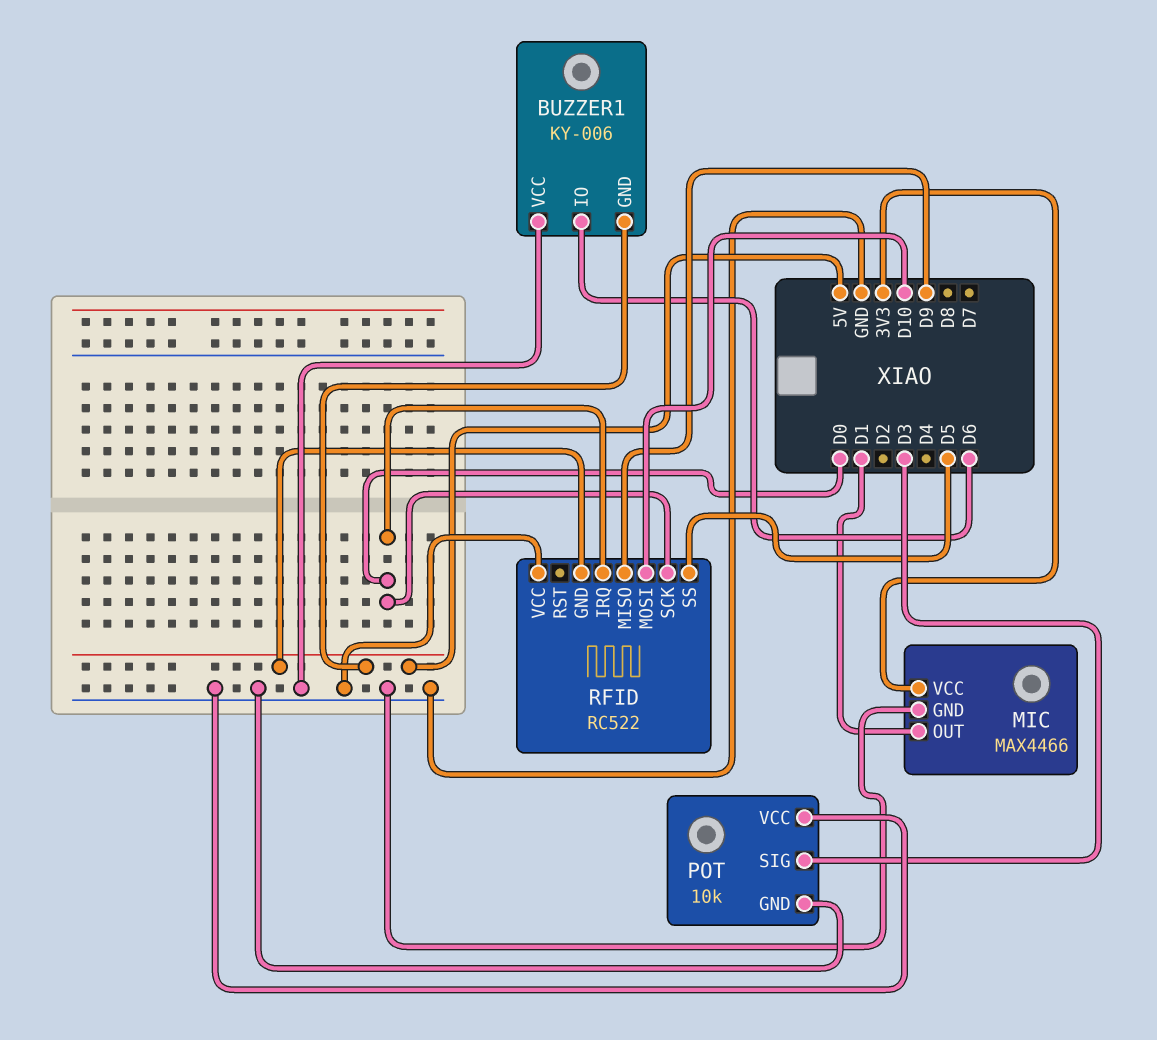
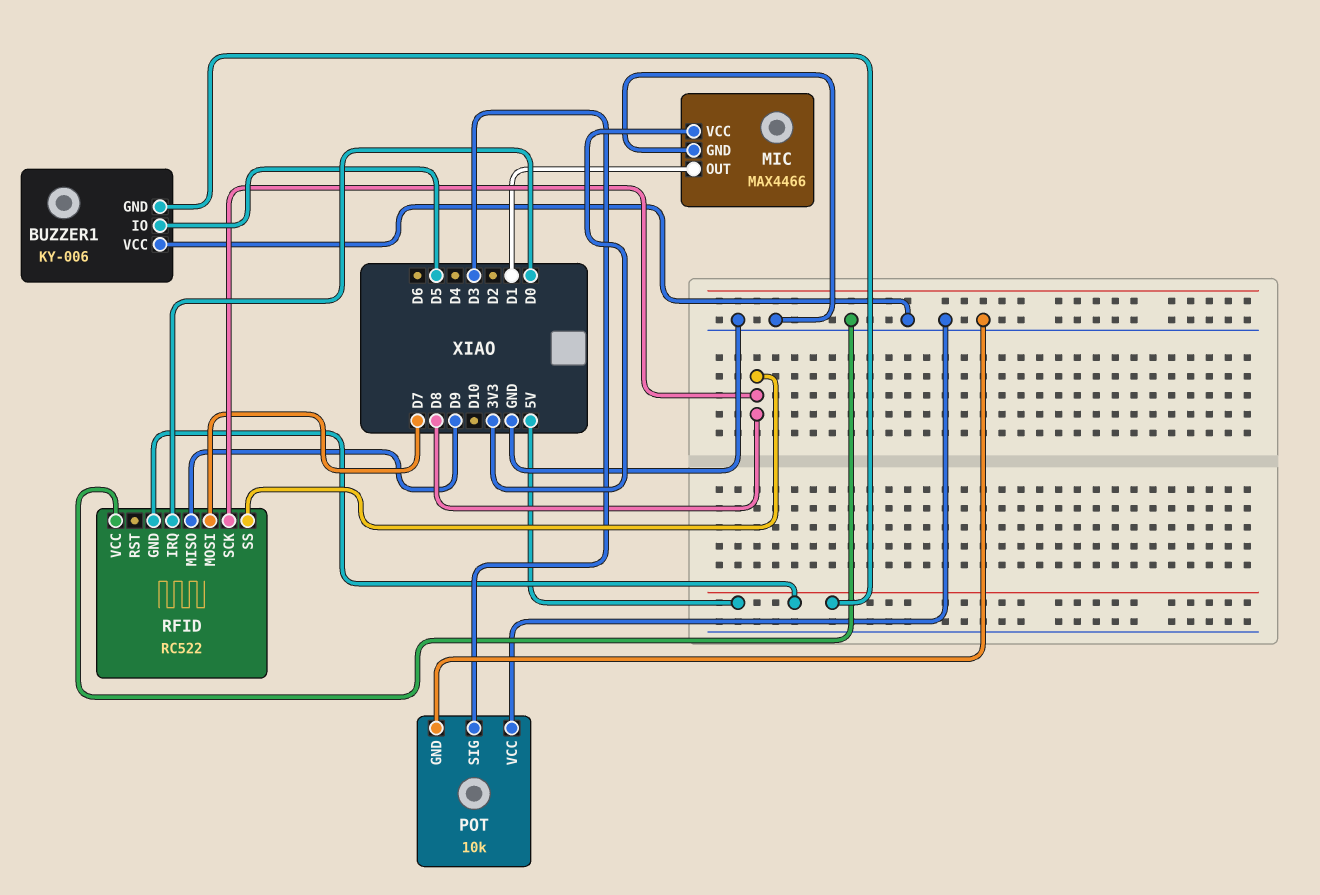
BUZZER1 pin IO: D6 -> D5
RFID pin MOSI: D10 -> D7
RFID pin SCK: D0 -> D8
RFID pin SS: D5 -> D8

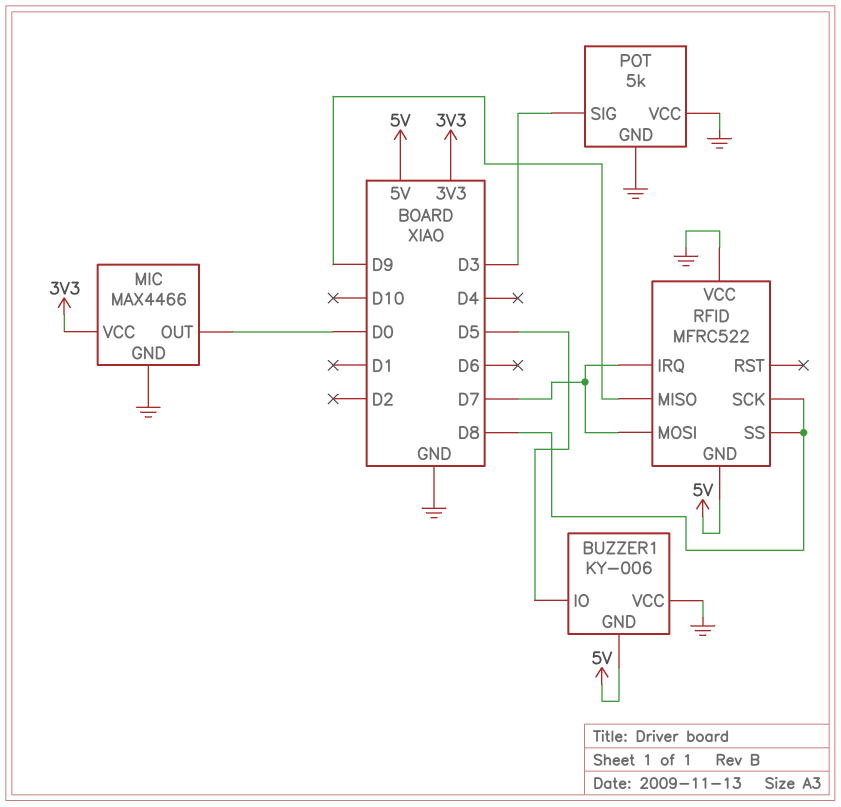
MIC pin OUT: D1 -> D0
POT: 10k -> 5k
RFID: RC522 -> MFRC522
RFID pin IRQ: D0 -> D7

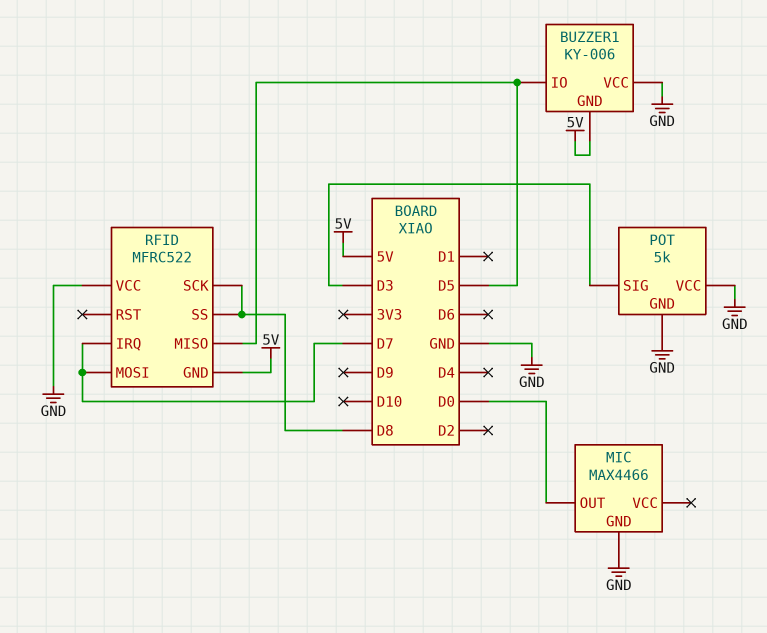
MIC pin VCC: 3V3 -> none
RFID pin MISO: D9 -> D5

